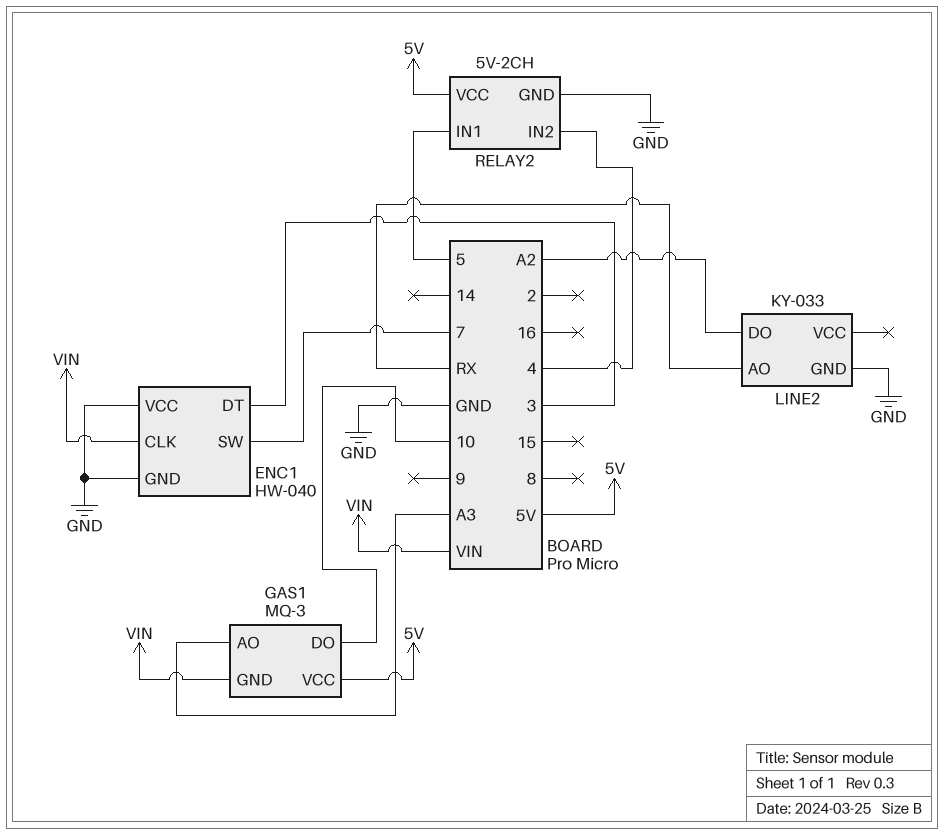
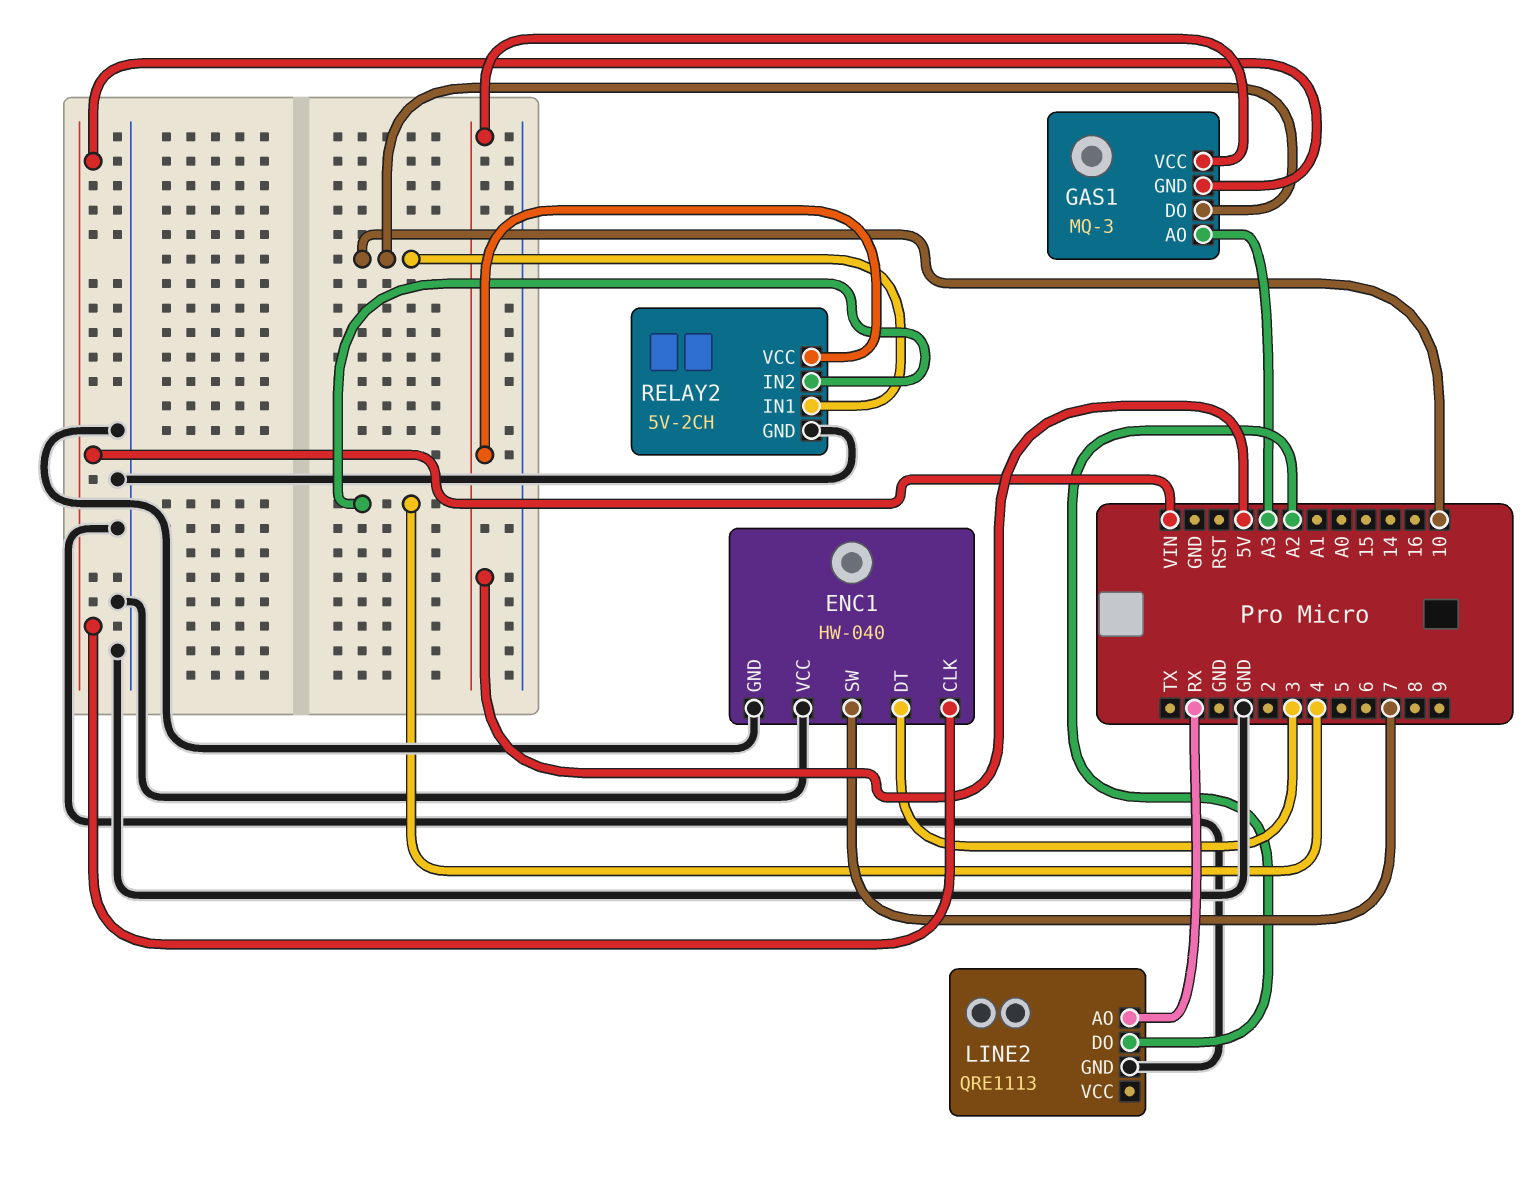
LINE2: KY-033 -> QRE1113
RELAY2 pin IN1: 5 -> 10

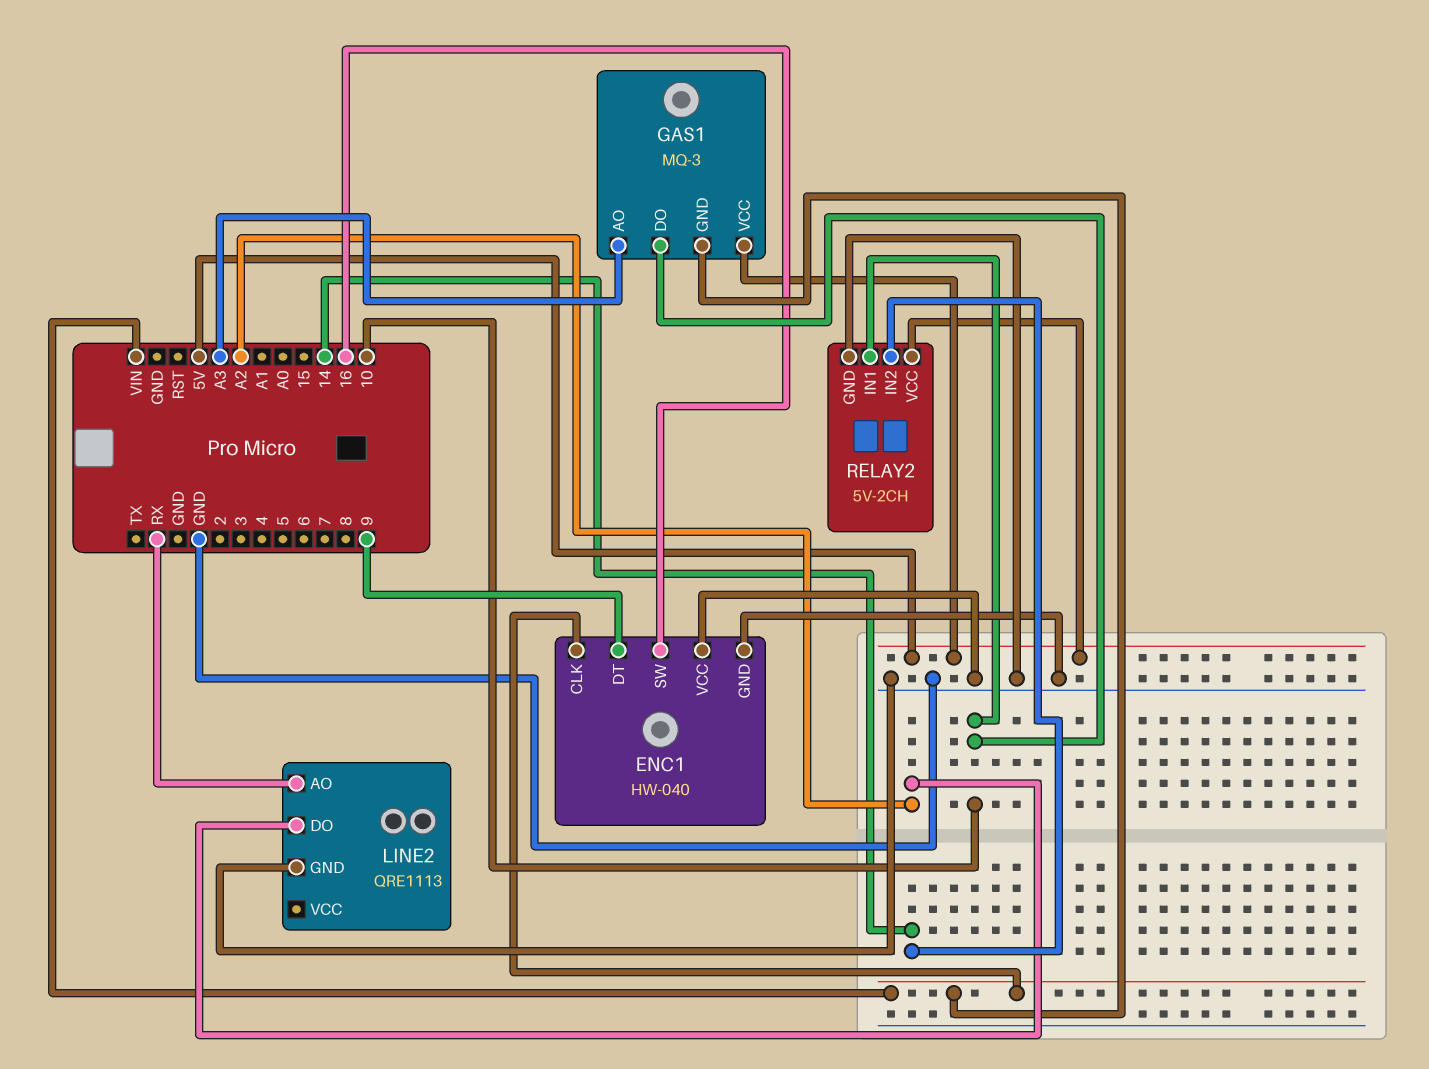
ENC1 pin DT: 3 -> 9
ENC1 pin SW: 7 -> 16
RELAY2 pin IN2: 4 -> 14

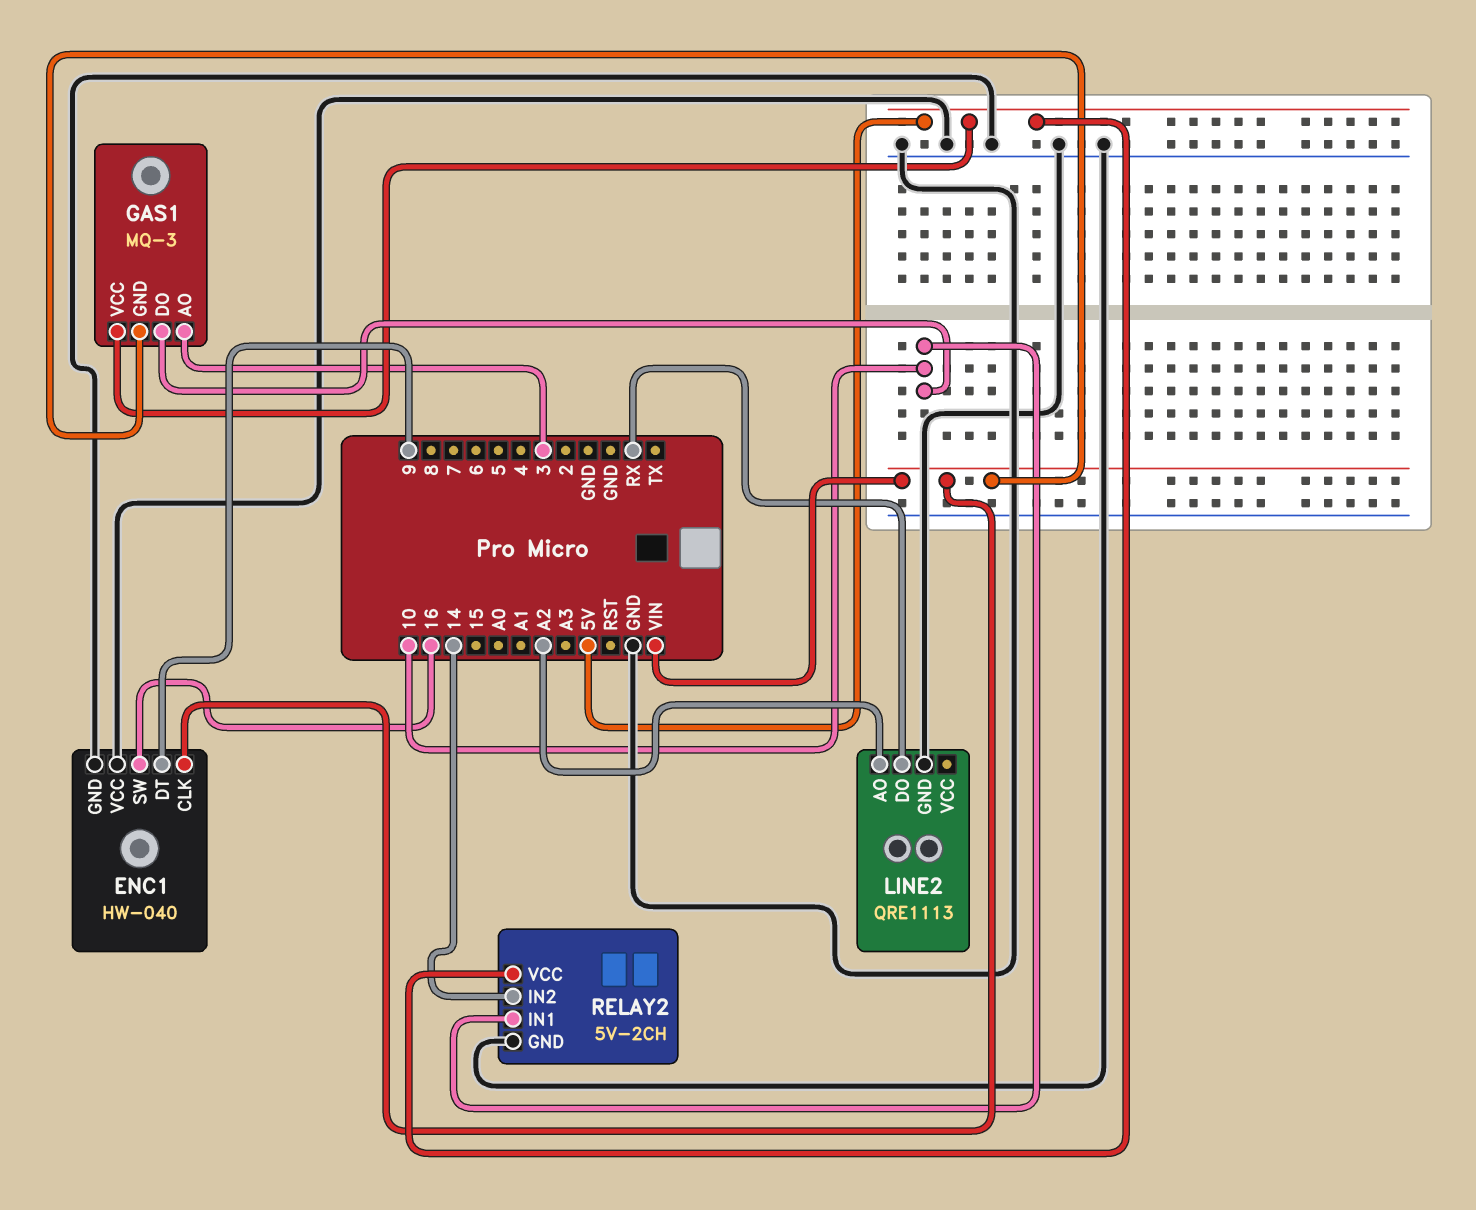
GAS1 pin AO: A3 -> 3
LINE2 pin AO: RX -> A2
LINE2 pin DO: A2 -> RX

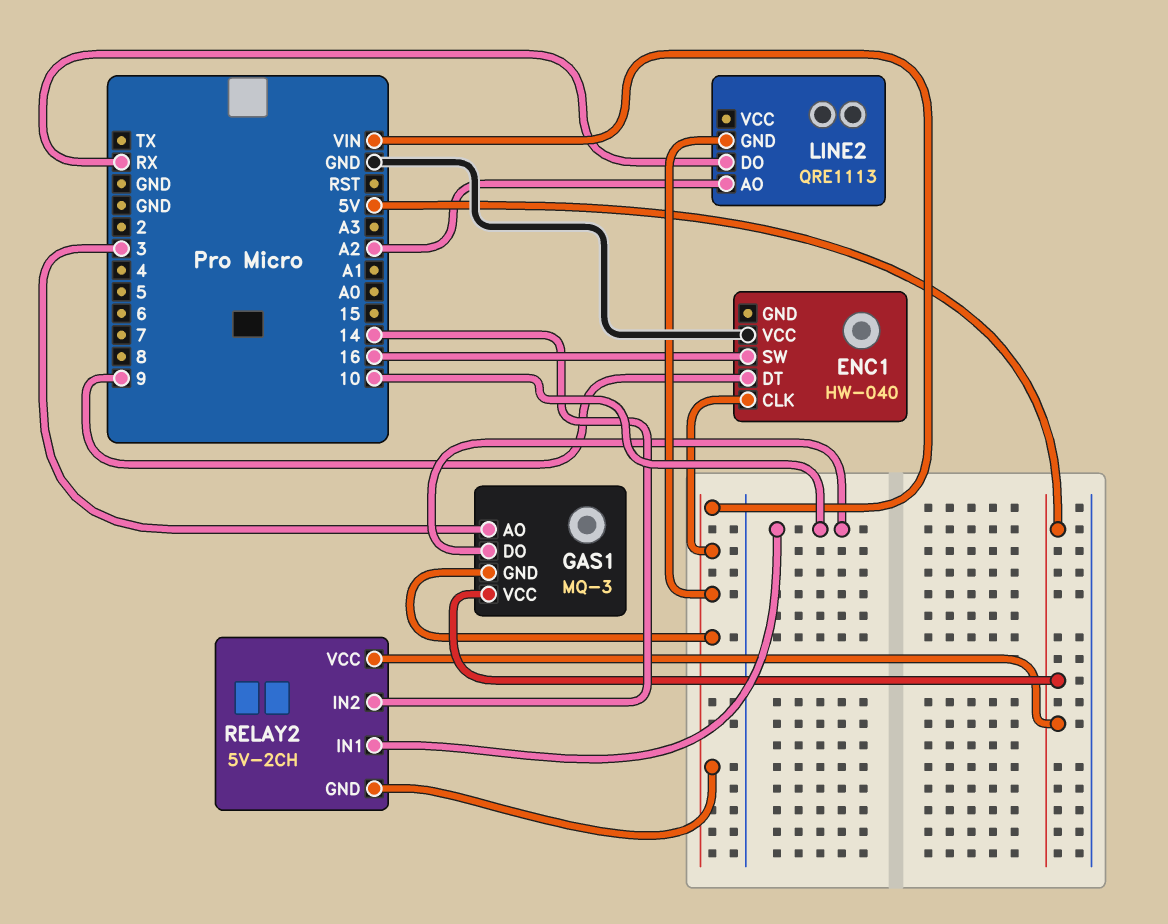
ENC1 pin GND: GND -> none
LINE2 pin GND: GND -> VIN
RELAY2 pin GND: GND -> VIN

